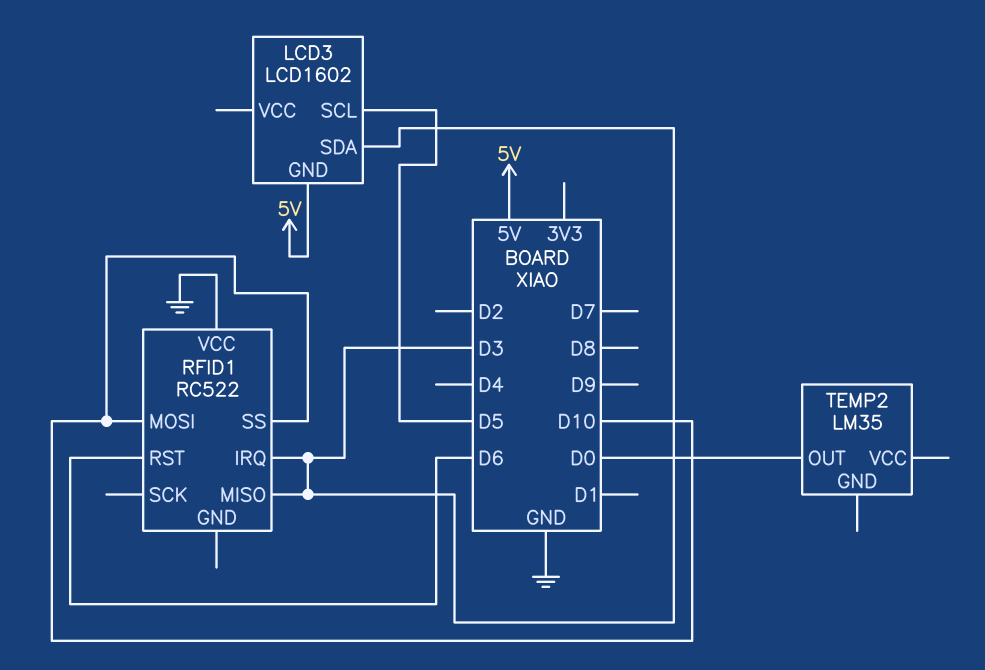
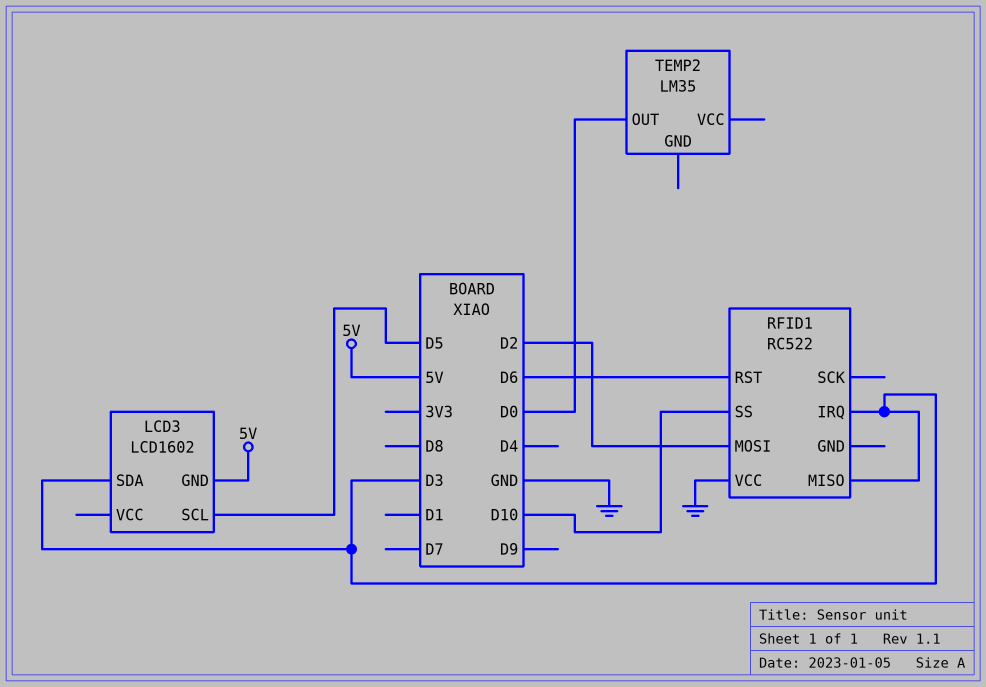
RFID1 pin MOSI: D10 -> D2

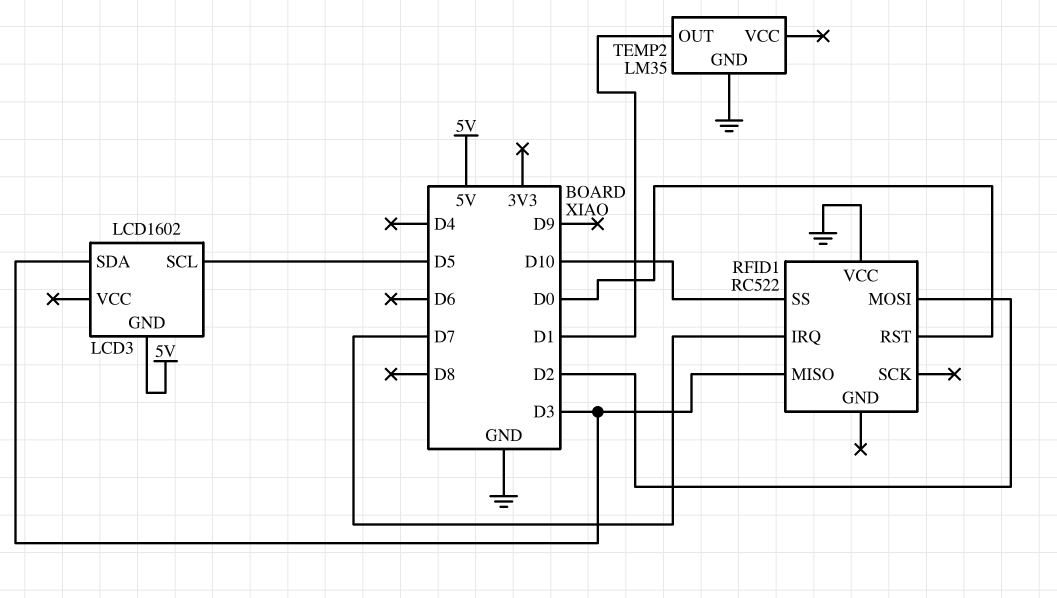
RFID1 pin IRQ: D3 -> D7
RFID1 pin RST: D6 -> D0
TEMP2 pin GND: none -> GND
TEMP2 pin OUT: D0 -> D1

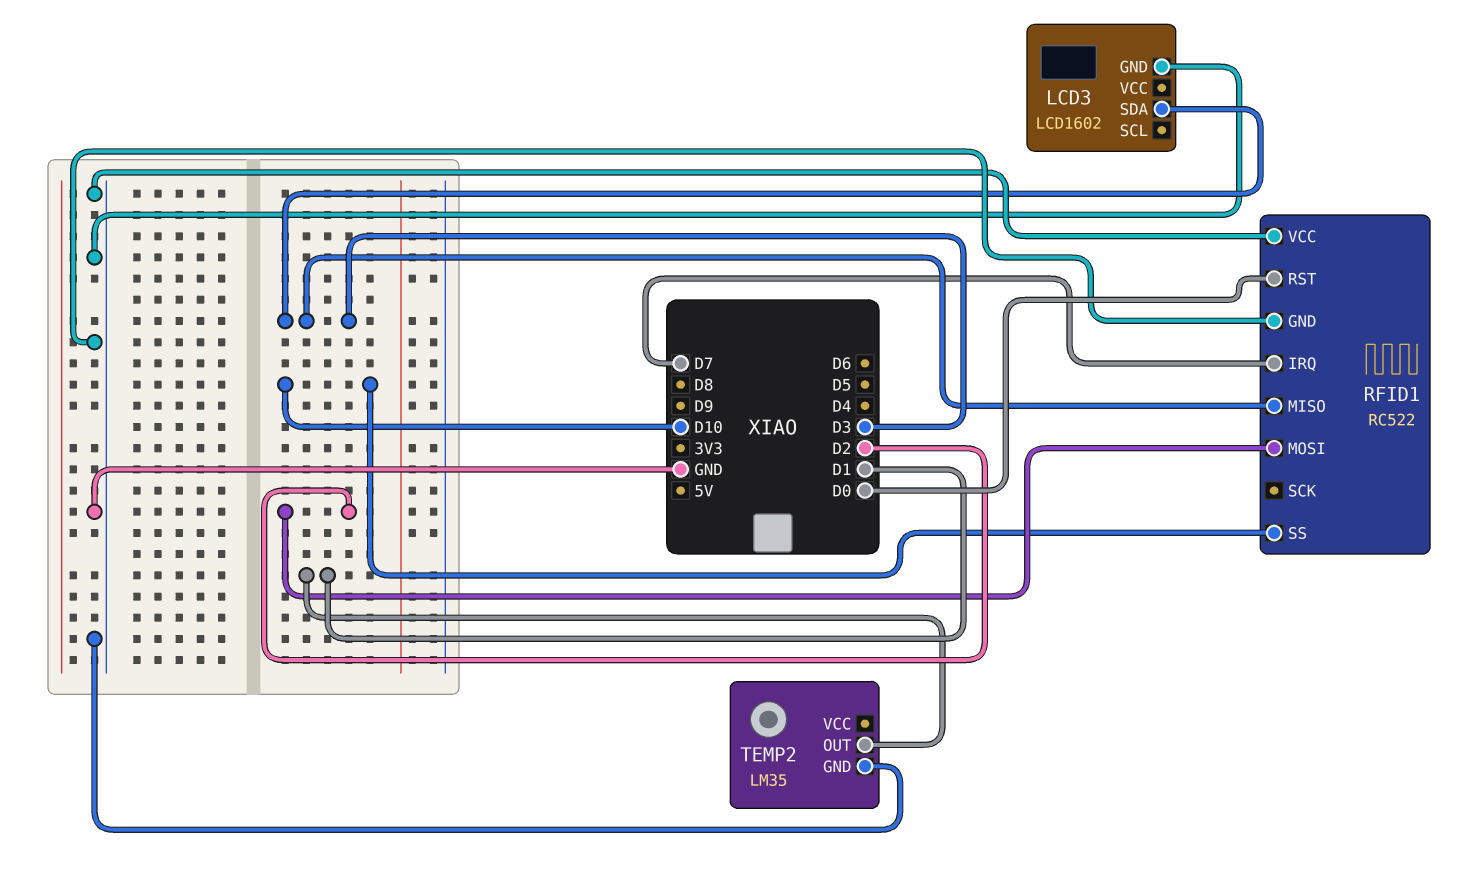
LCD3 pin GND: 5V -> GND
LCD3 pin SCL: D5 -> none
RFID1 pin GND: none -> GND

